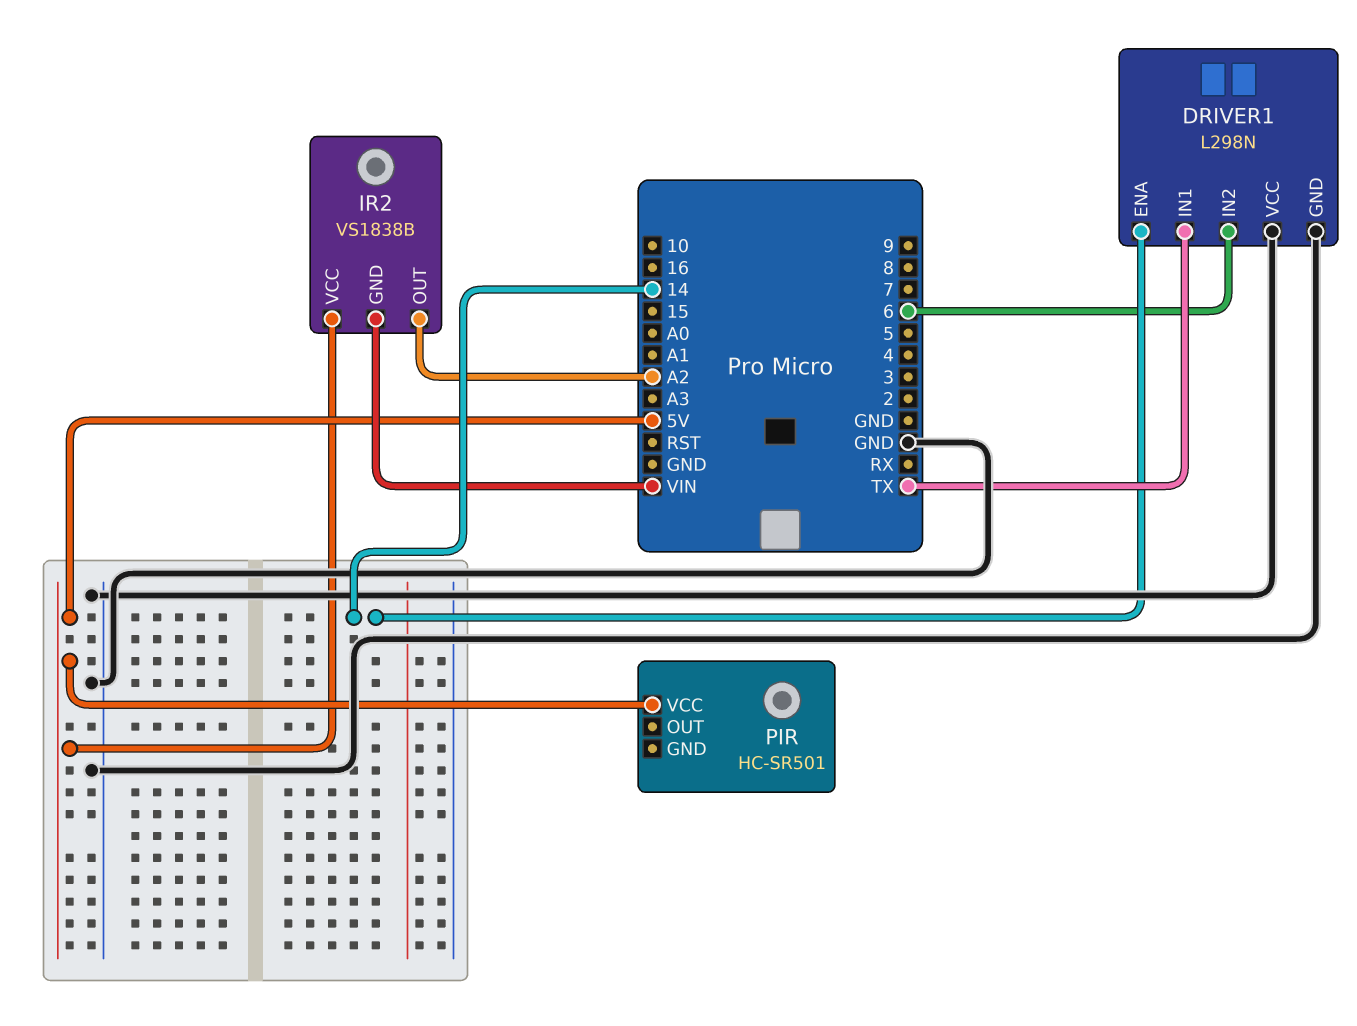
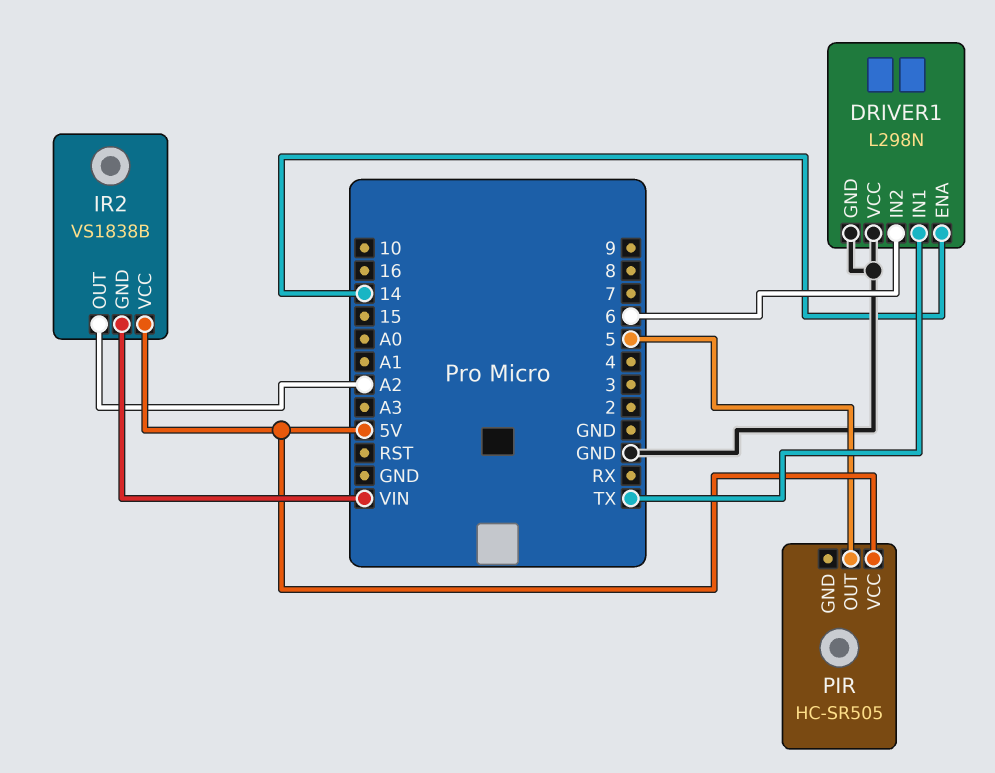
PIR: HC-SR501 -> HC-SR505
PIR pin OUT: none -> 5

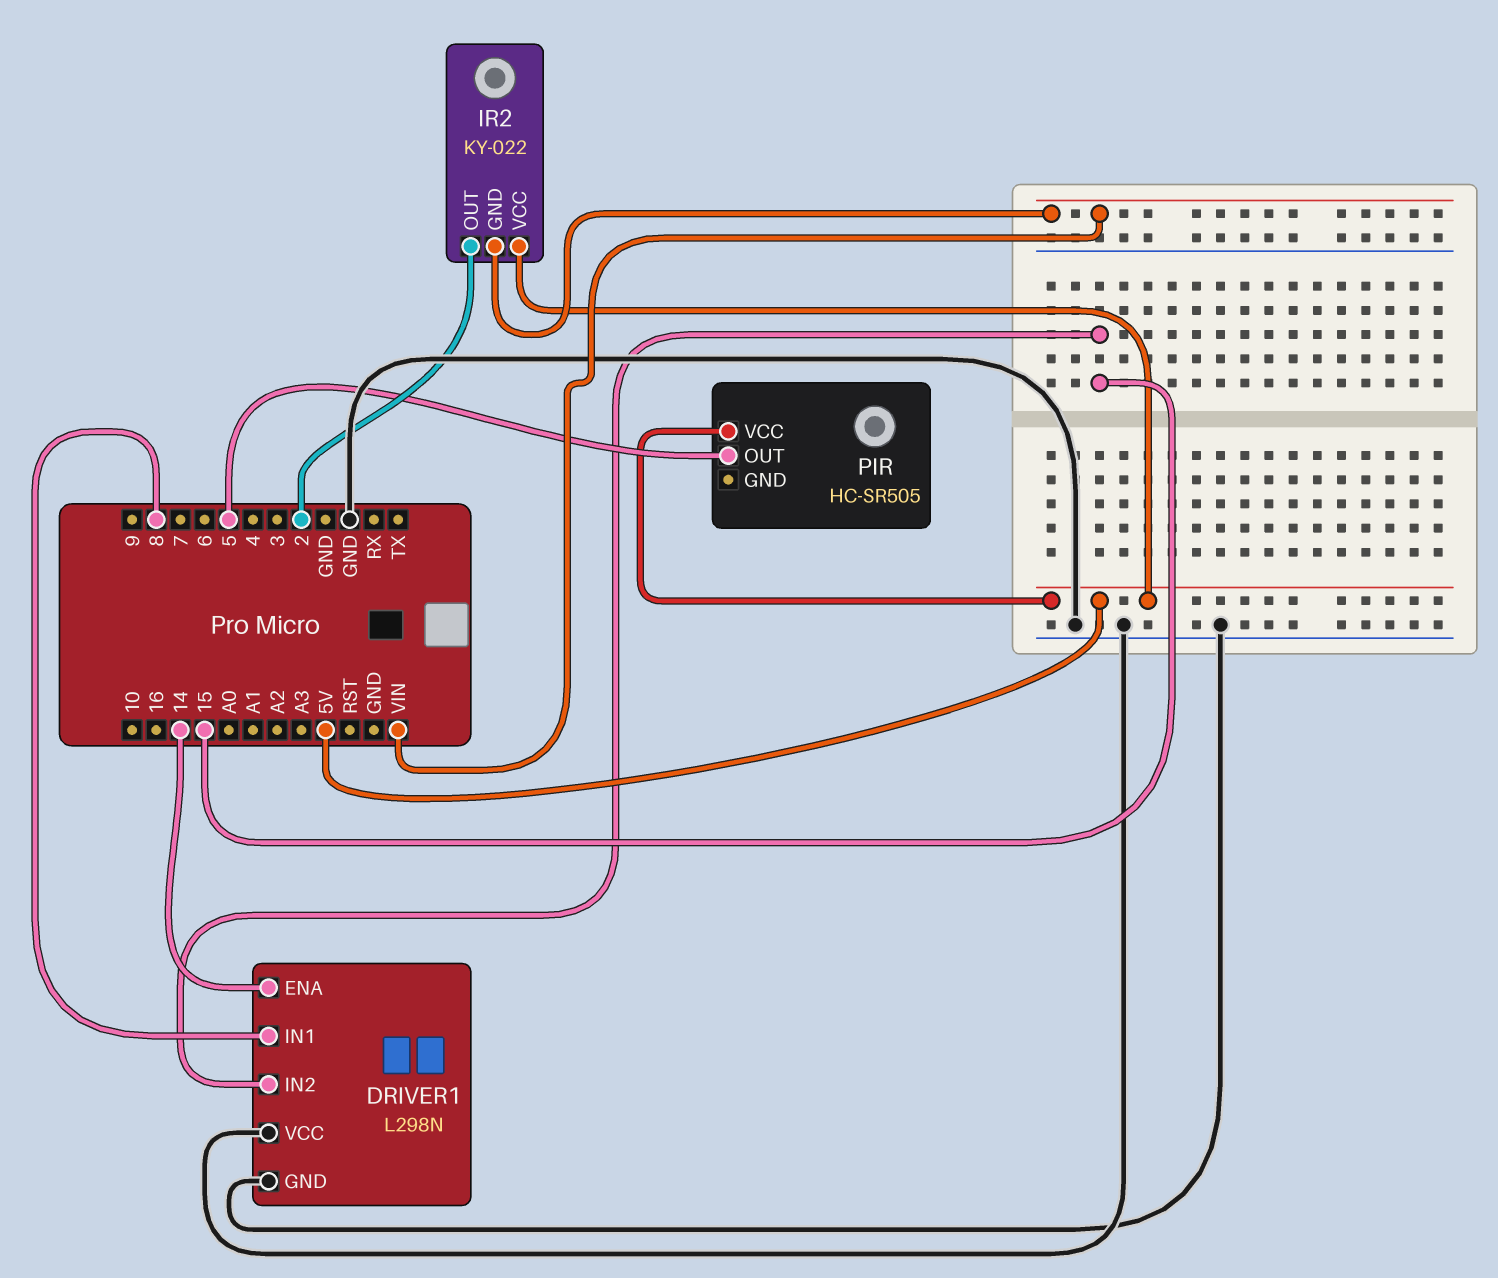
DRIVER1 pin IN1: TX -> 8
DRIVER1 pin IN2: 6 -> 15
IR2: VS1838B -> KY-022
IR2 pin OUT: A2 -> 2

